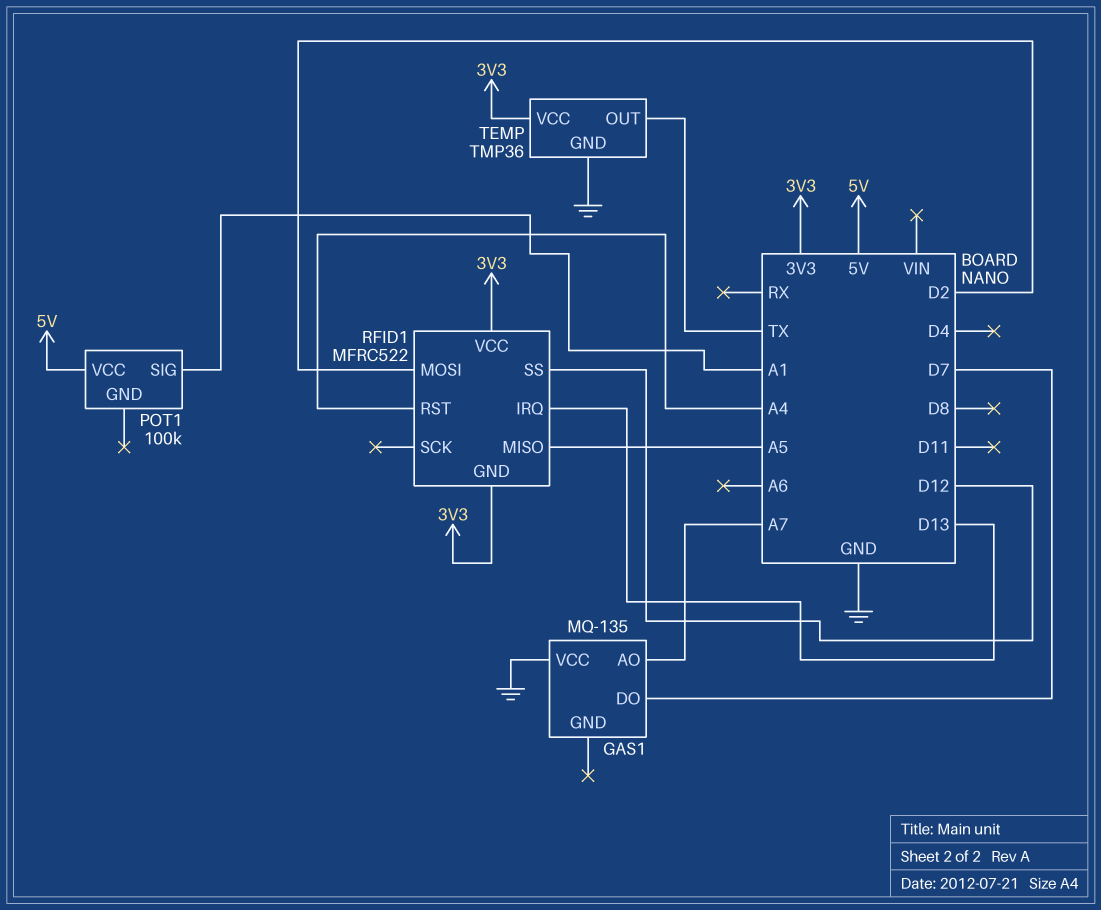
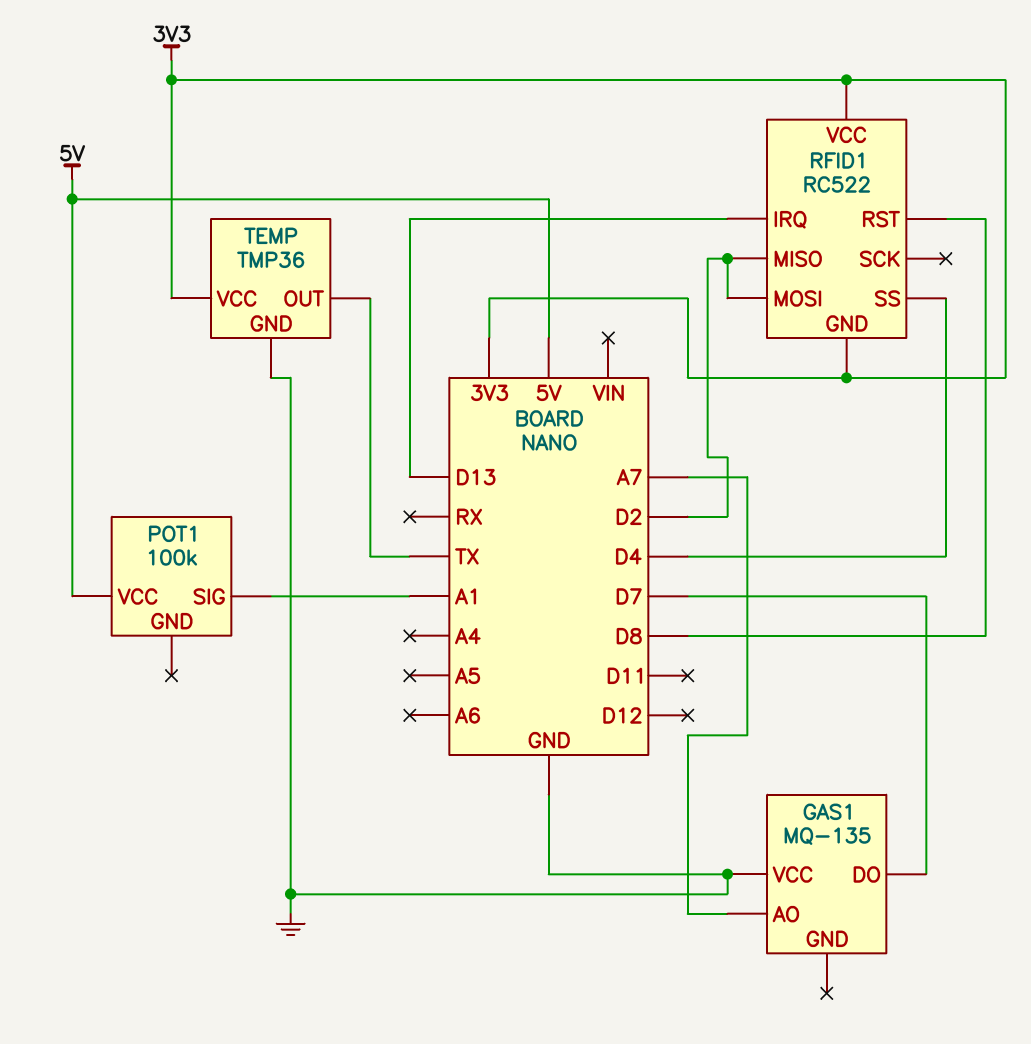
RFID1: MFRC522 -> RC522
RFID1 pin MISO: A5 -> D2
RFID1 pin RST: A4 -> D8
RFID1 pin SS: D12 -> D4

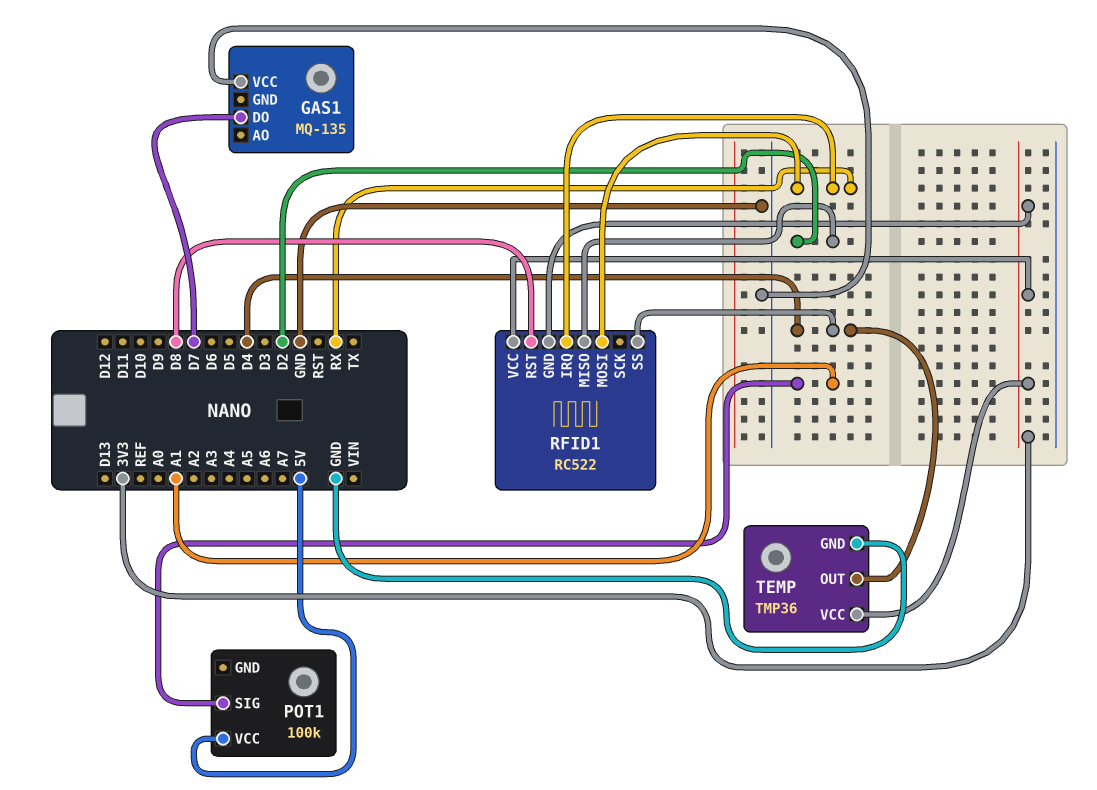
GAS1 pin AO: A7 -> none
RFID1 pin IRQ: D13 -> RX
RFID1 pin MOSI: D2 -> RX
TEMP pin OUT: TX -> D4

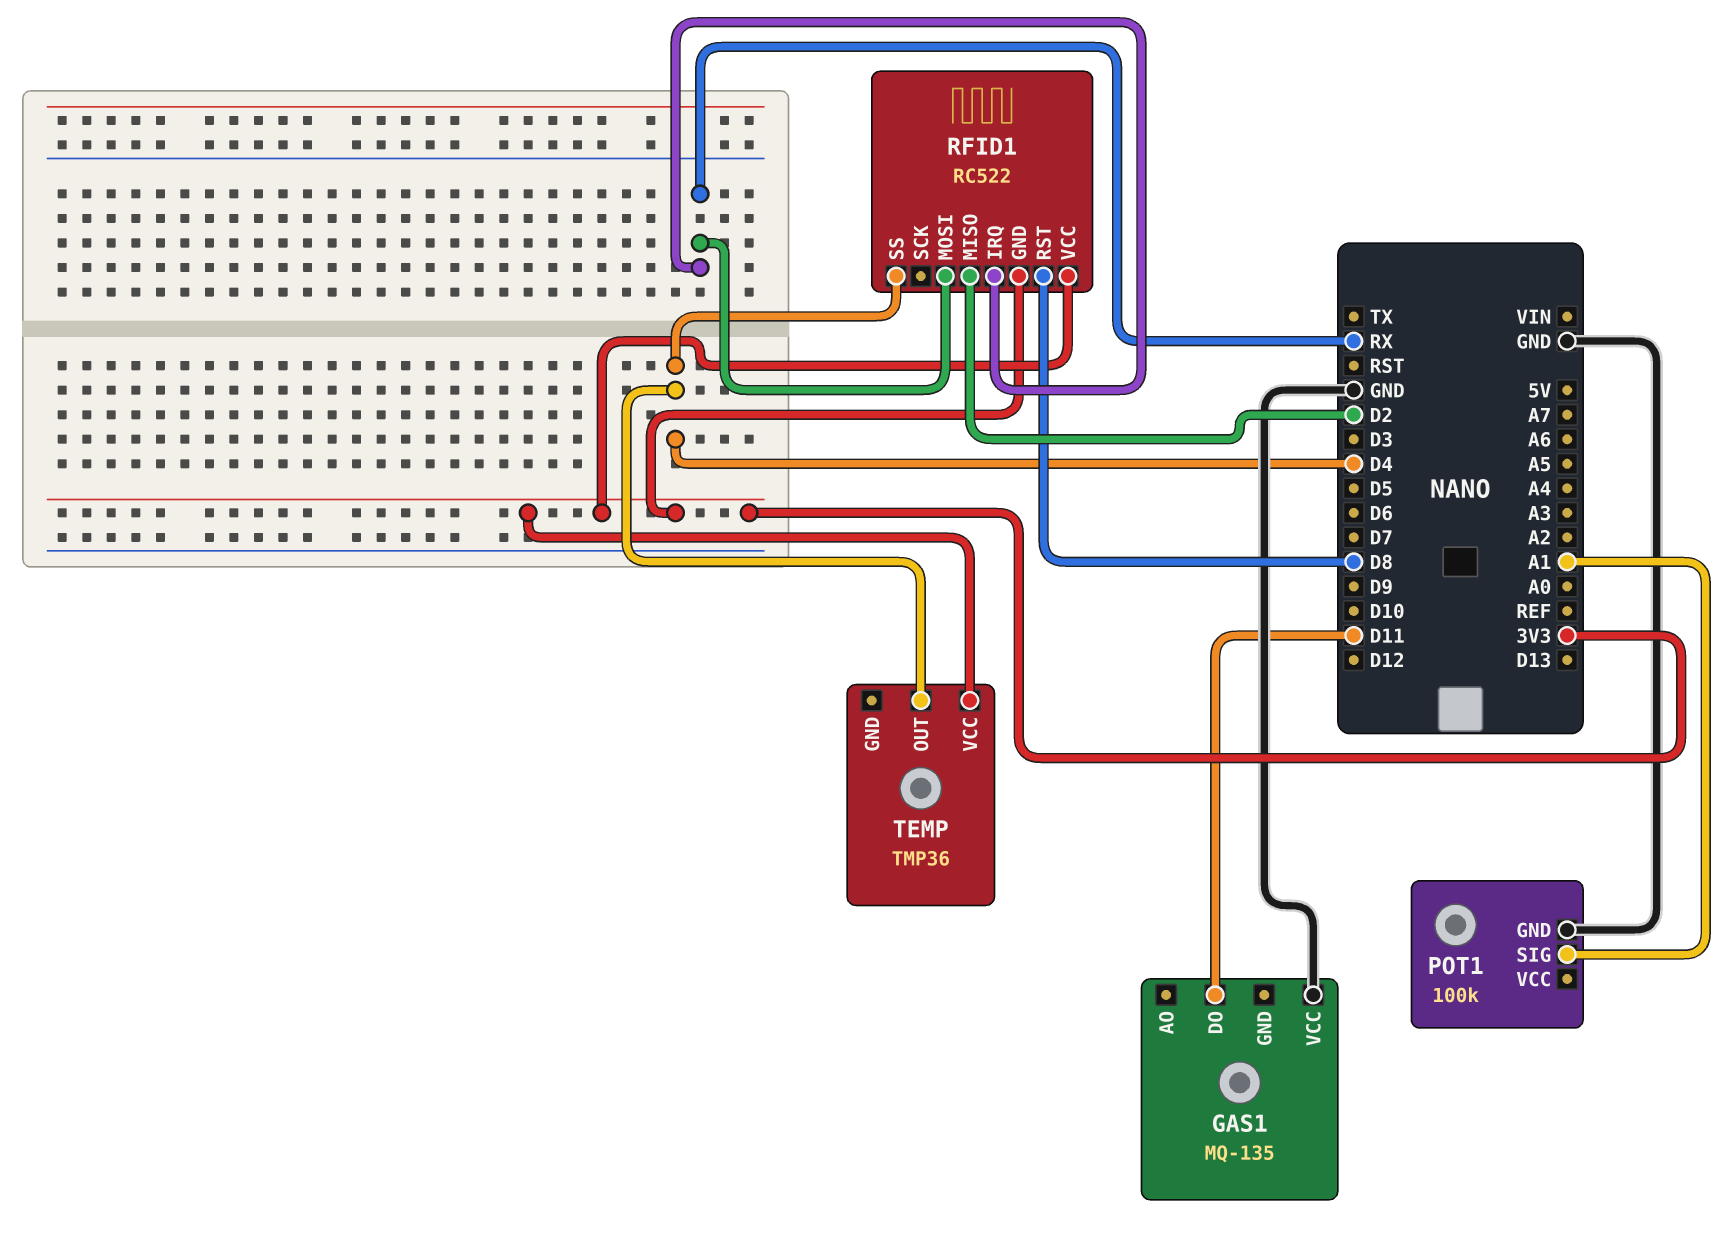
GAS1 pin DO: D7 -> D11
POT1 pin GND: none -> GND
POT1 pin VCC: 5V -> none
TEMP pin GND: GND -> none

